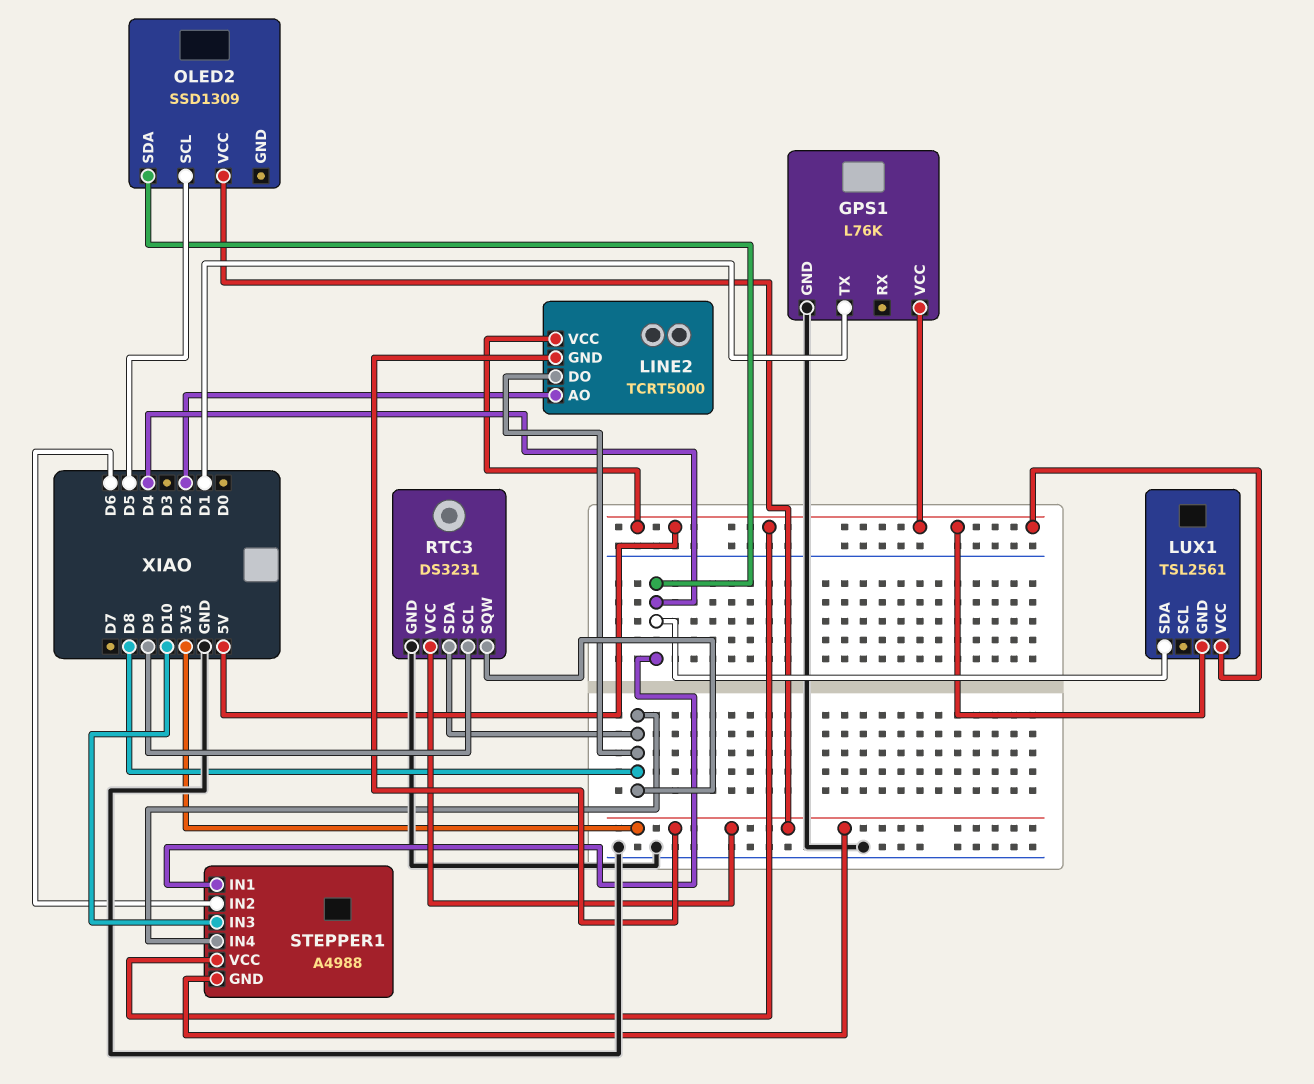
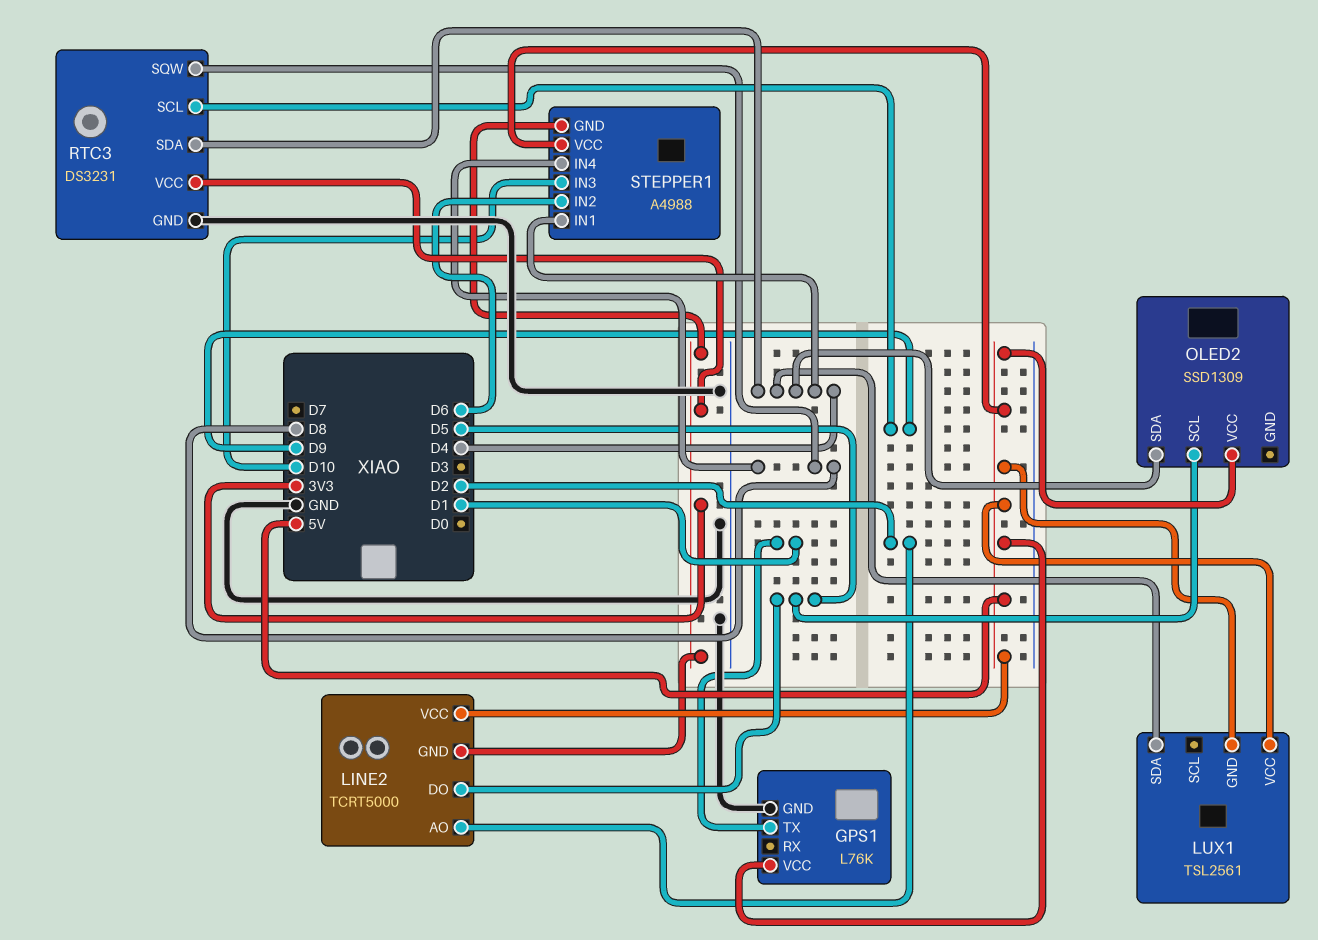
LINE2 pin DO: D8 -> D5
OLED2 pin VCC: 3V3 -> 5V
RTC3 pin SDA: D8 -> D4

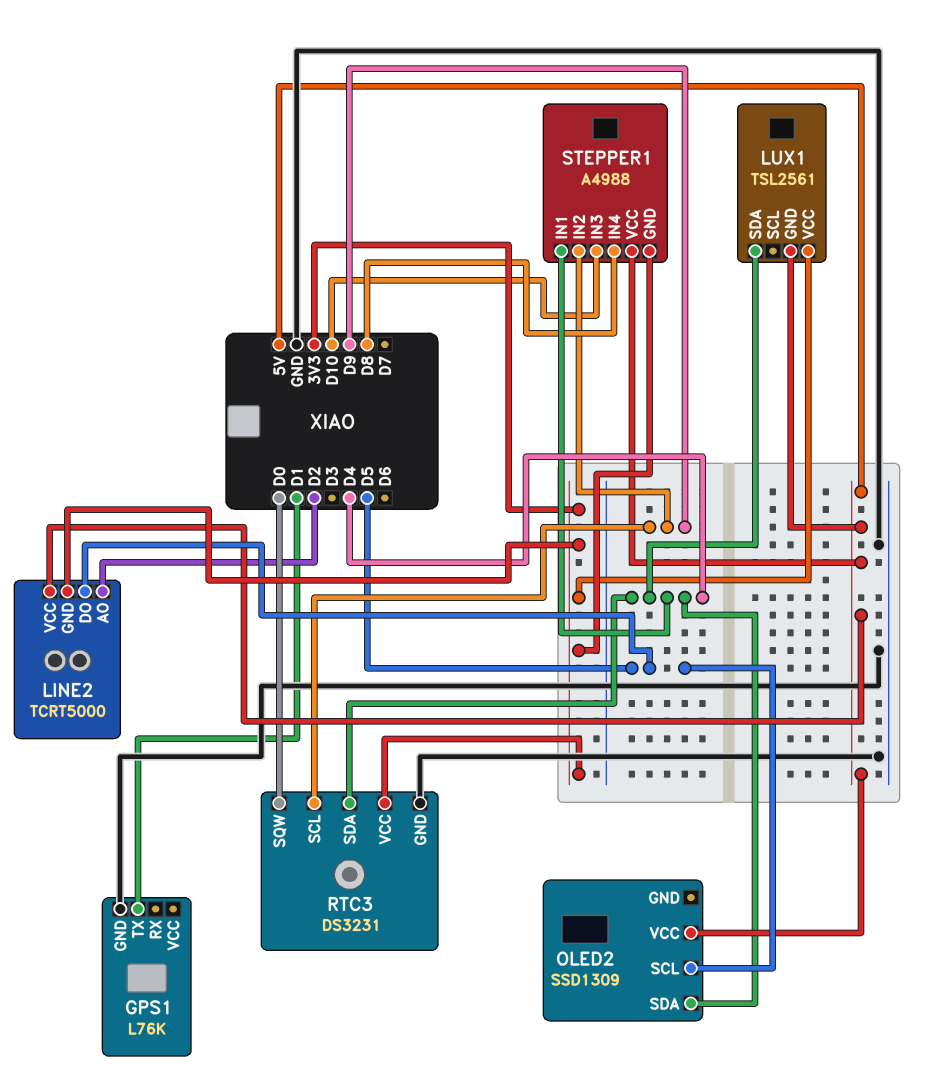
GPS1 pin VCC: 5V -> none
LUX1 pin VCC: 5V -> 3V3
RTC3 pin SQW: D8 -> D0
STEPPER1 pin IN2: D6 -> D9

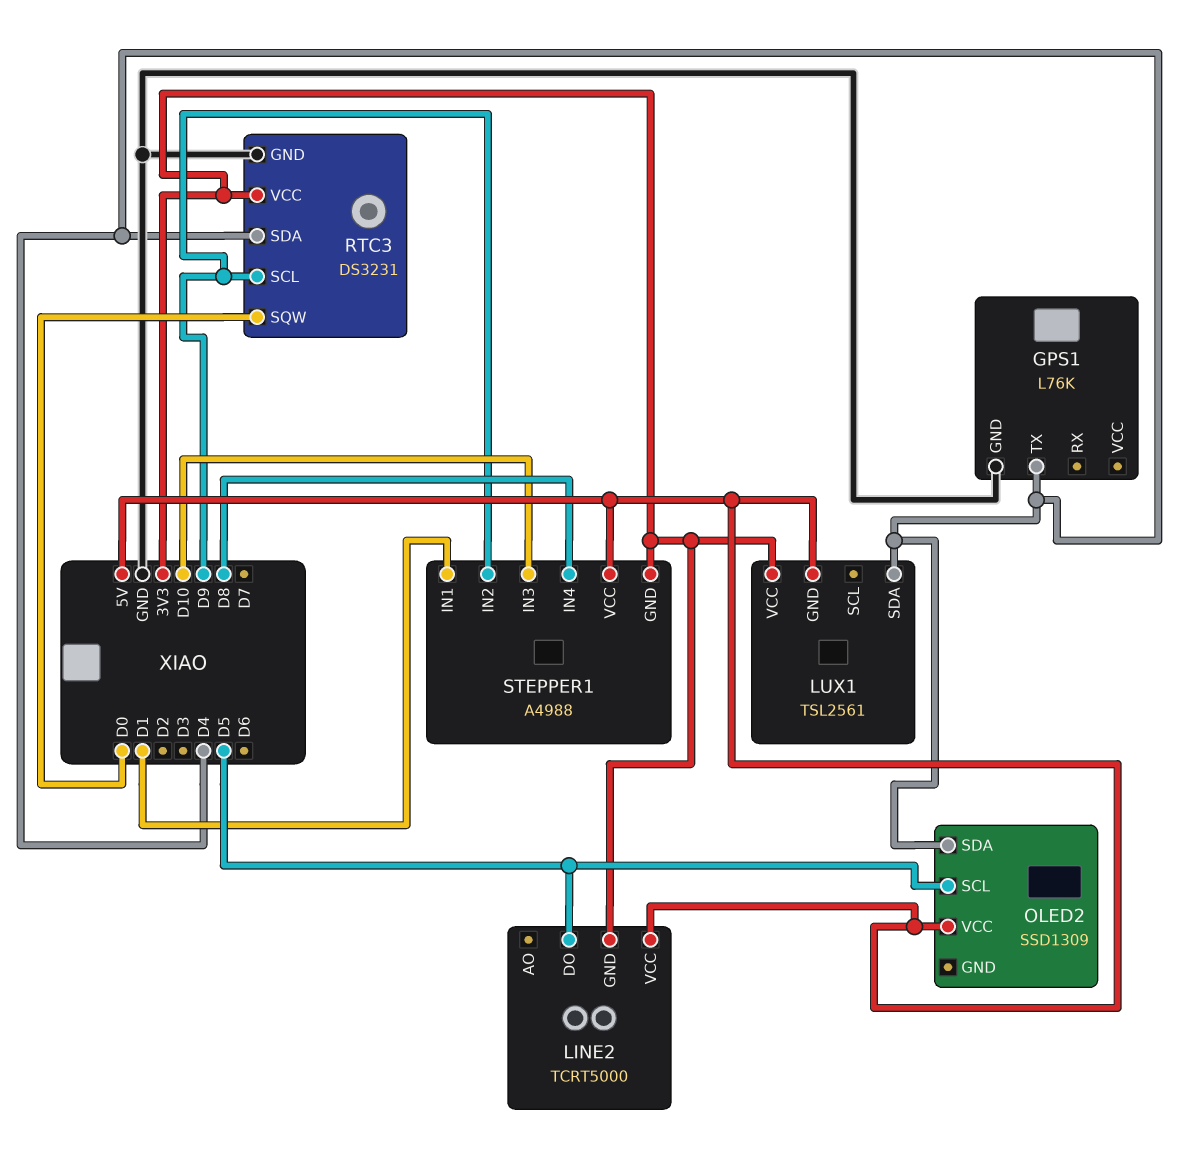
GPS1 pin TX: D1 -> D4
LINE2 pin AO: D2 -> none
STEPPER1 pin IN1: D4 -> D1

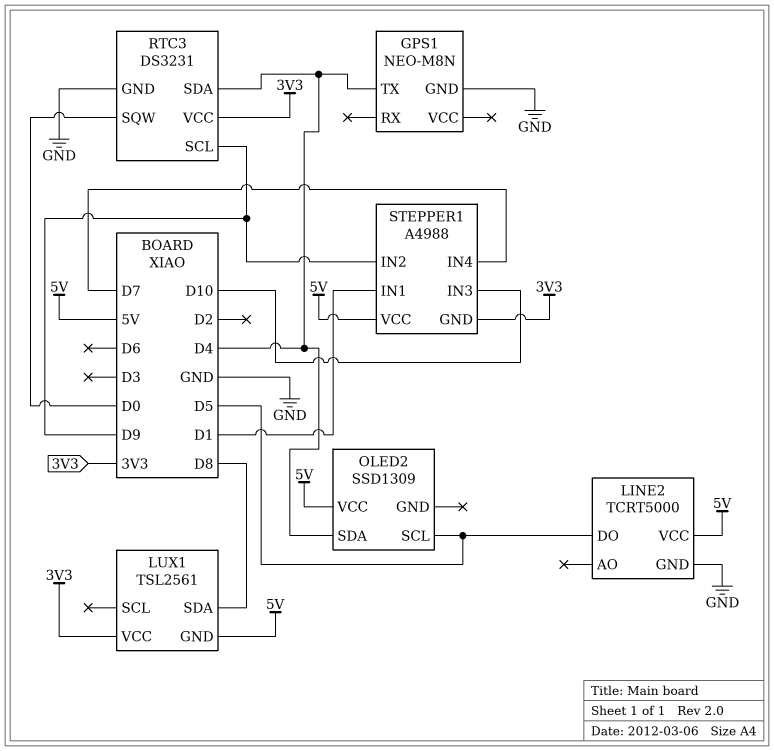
GPS1: L76K -> NEO-M8N
LINE2 pin GND: 3V3 -> GND
LUX1 pin SDA: D4 -> D8
STEPPER1 pin IN4: D8 -> D7

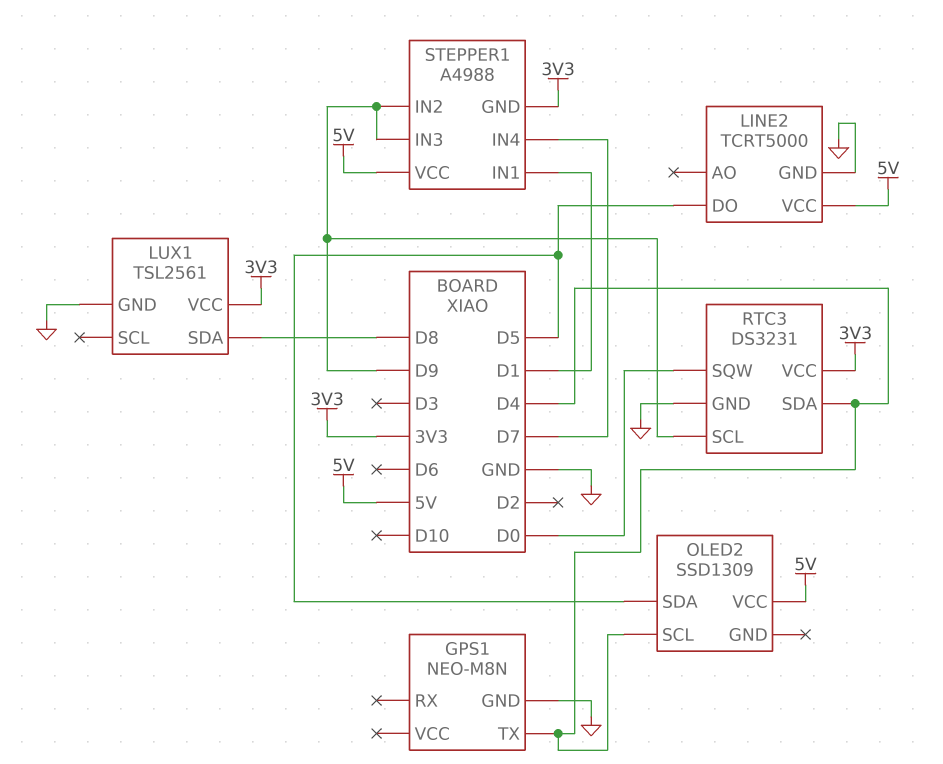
LUX1 pin GND: 5V -> GND
OLED2 pin SCL: D5 -> D4
OLED2 pin SDA: D4 -> D5
STEPPER1 pin IN3: D10 -> D9

